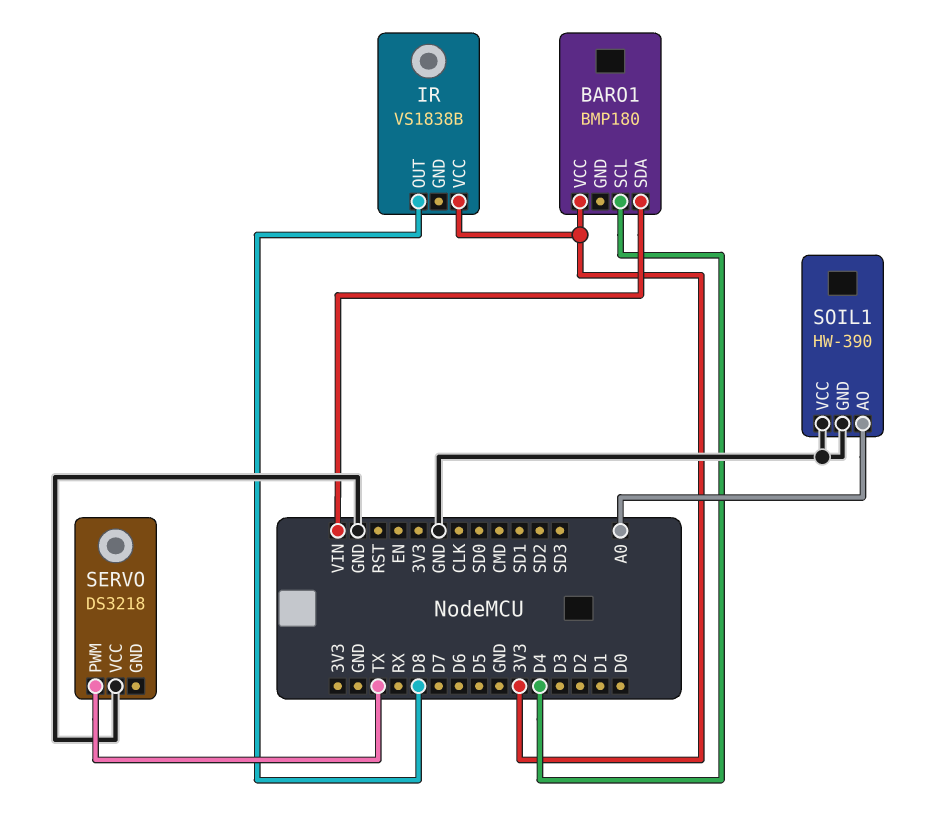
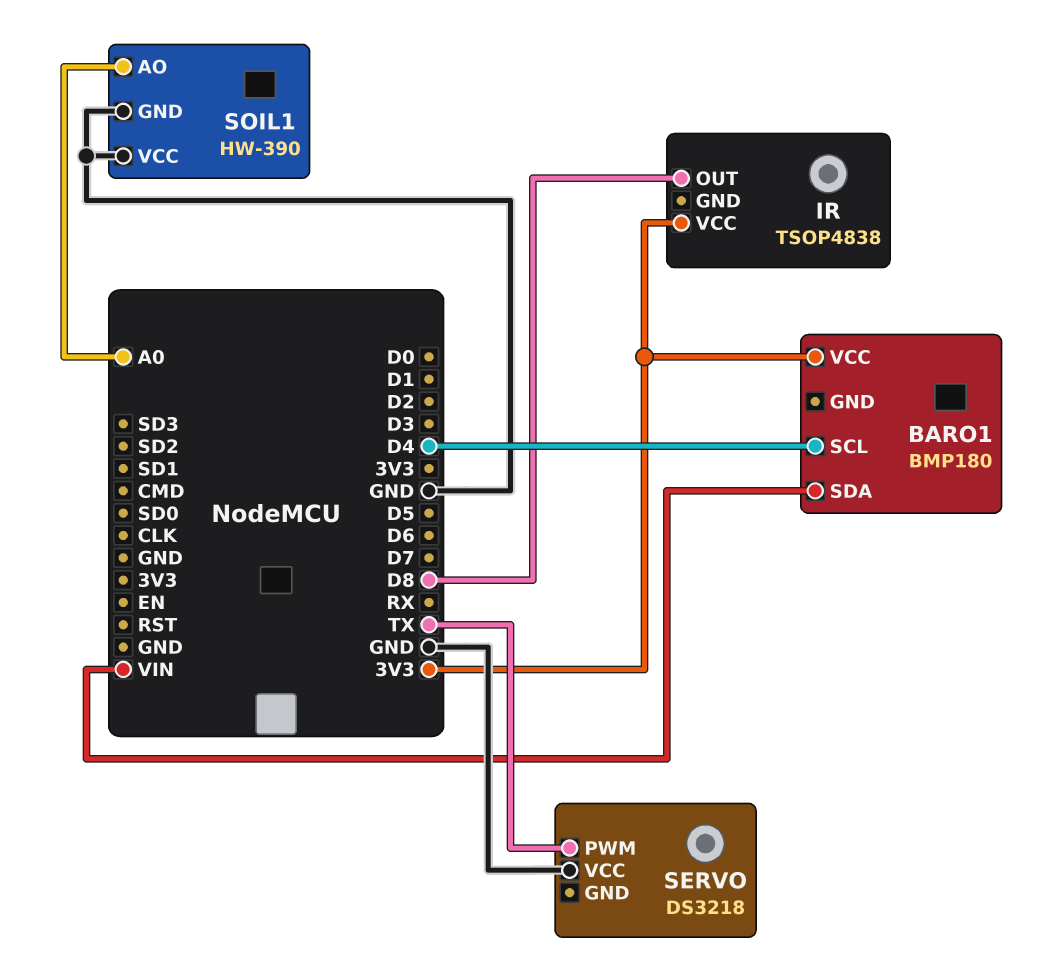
IR: VS1838B -> TSOP4838

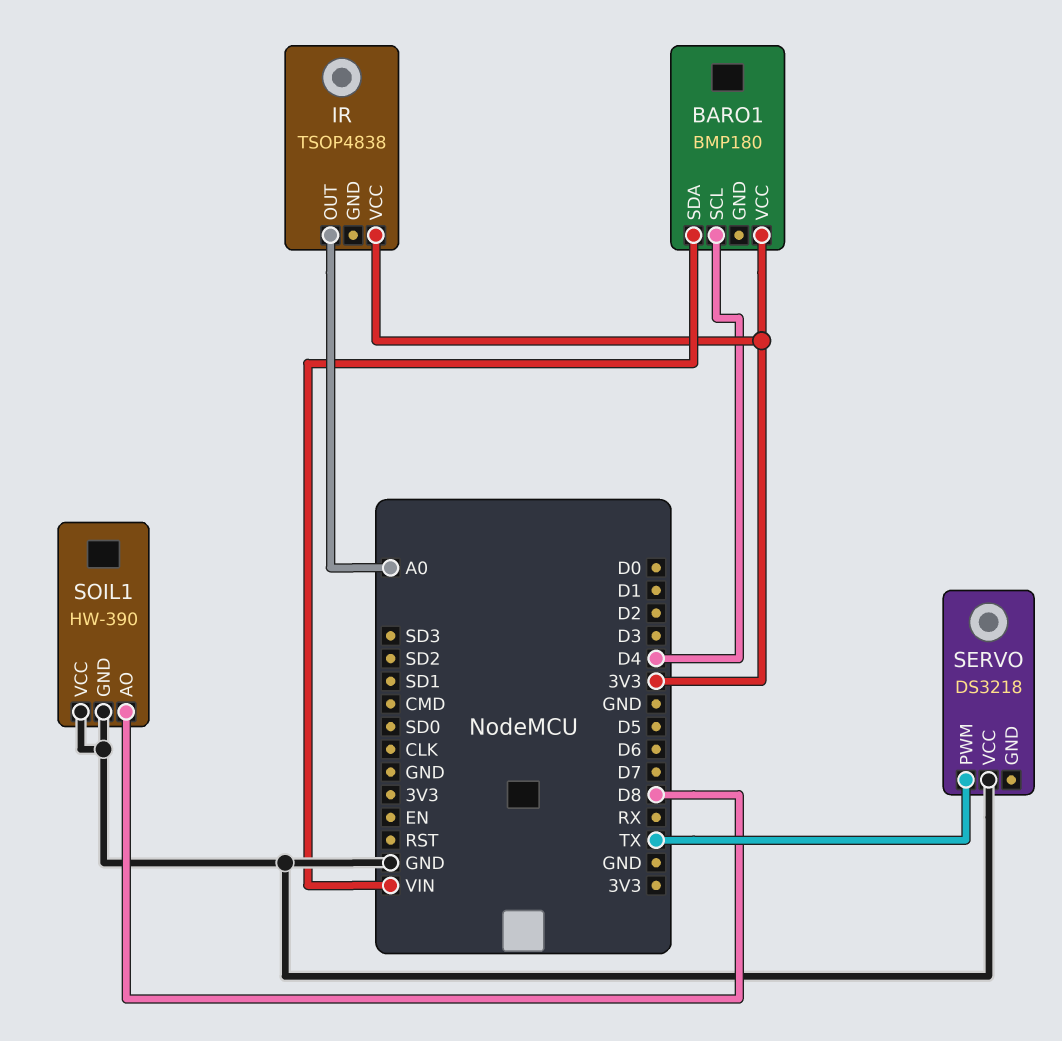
IR pin OUT: D8 -> A0
SOIL1 pin AO: A0 -> D8

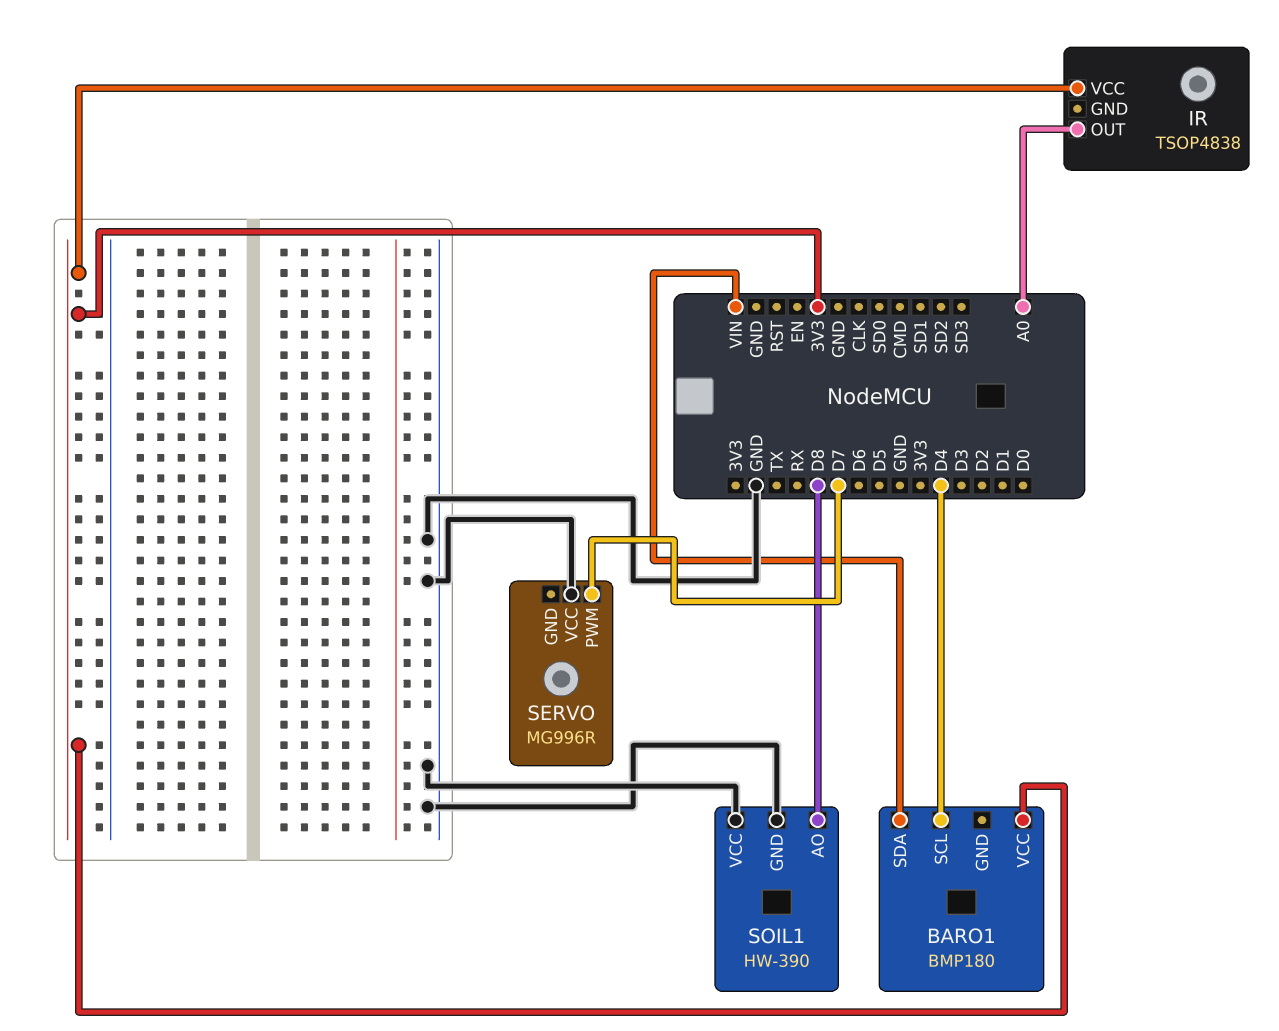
SERVO: DS3218 -> MG996R
SERVO pin PWM: TX -> D7

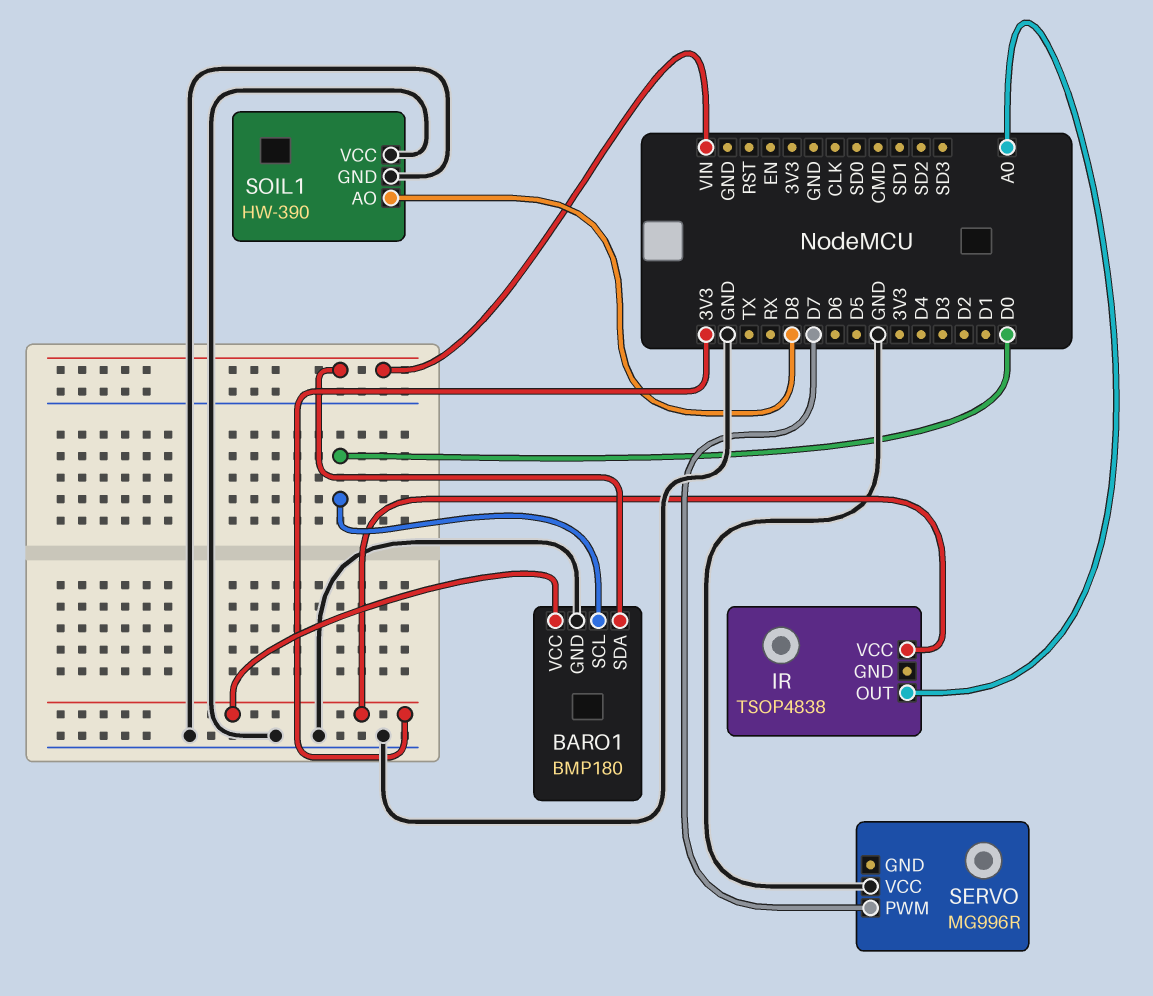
BARO1 pin GND: none -> GND
BARO1 pin SCL: D4 -> D0

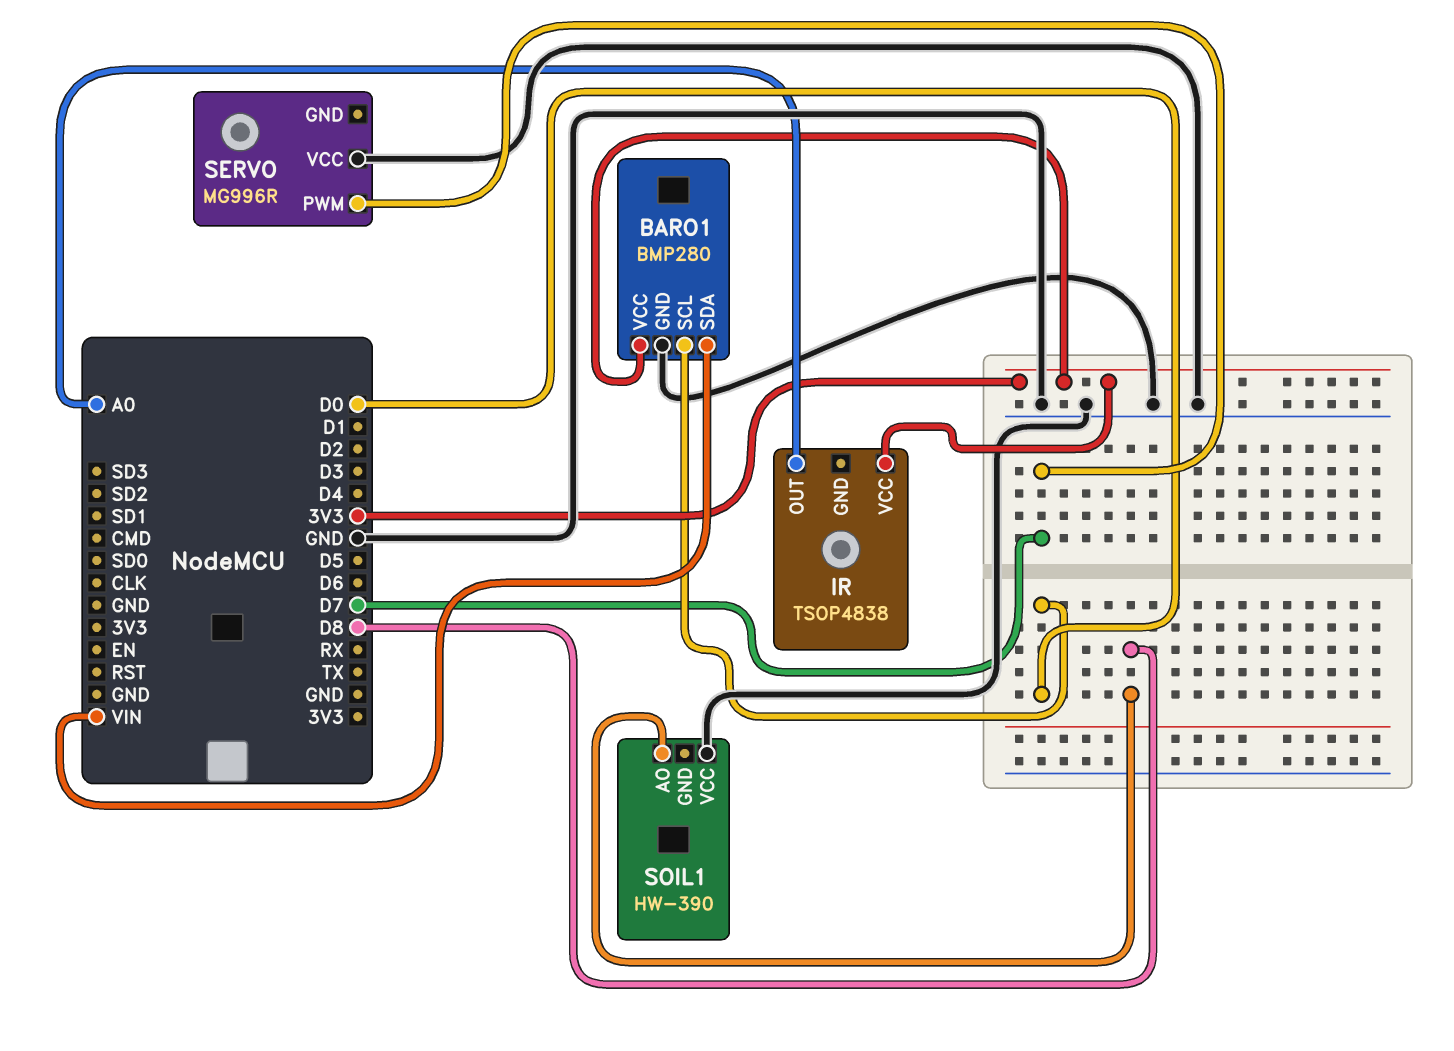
BARO1: BMP180 -> BMP280
SOIL1 pin GND: GND -> none

